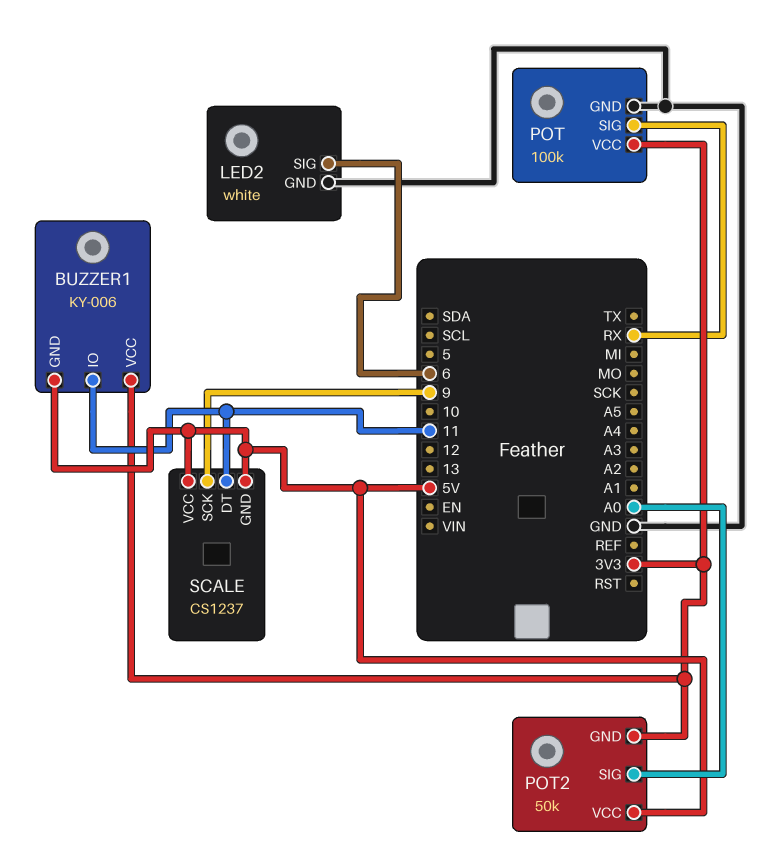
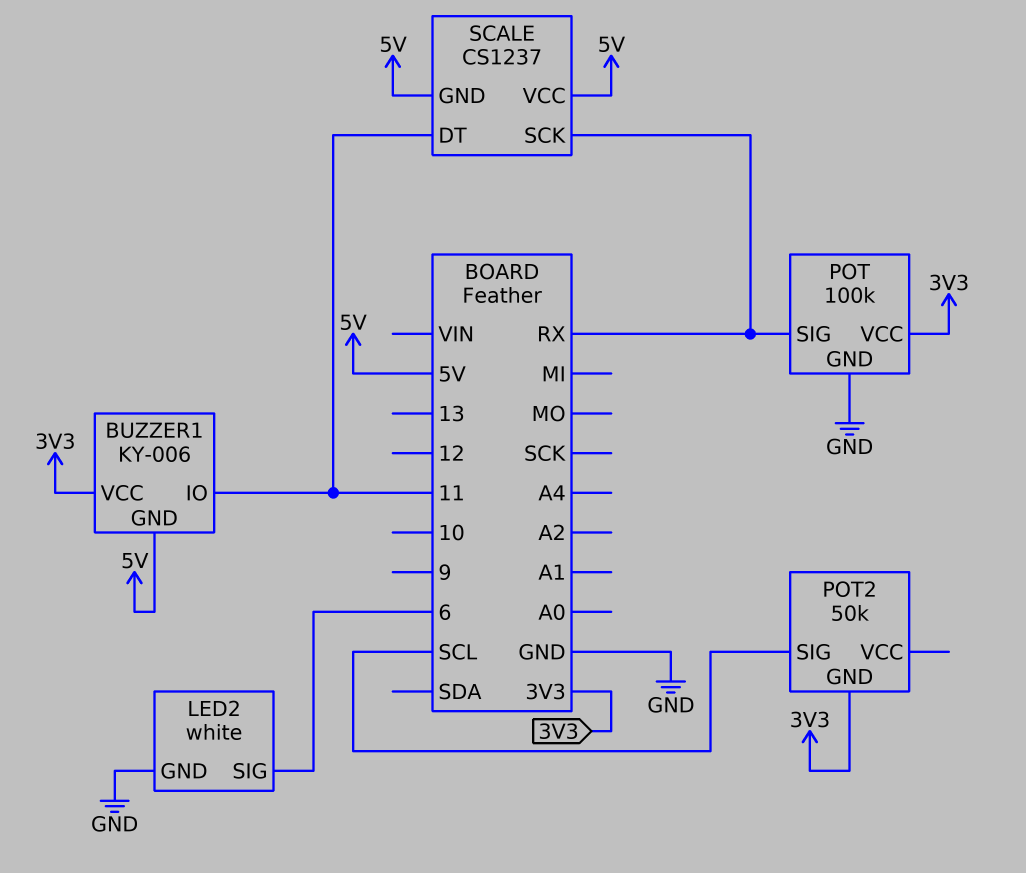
POT2 pin SIG: A0 -> SCL
POT2 pin VCC: 5V -> none
SCALE pin SCK: 9 -> RX

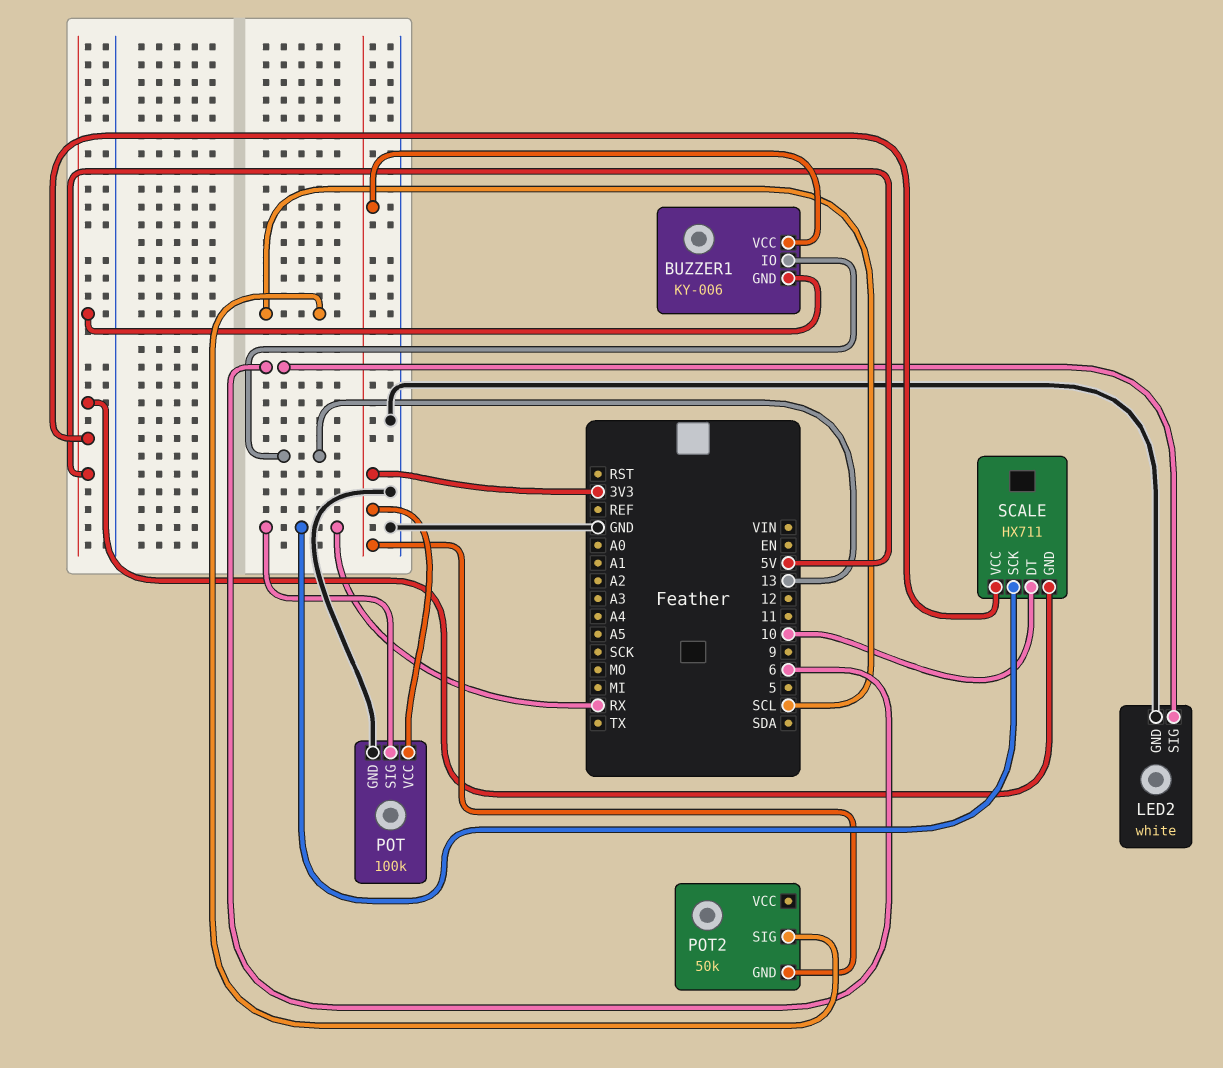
BUZZER1 pin IO: 11 -> 13
SCALE: CS1237 -> HX711
SCALE pin DT: 11 -> 10

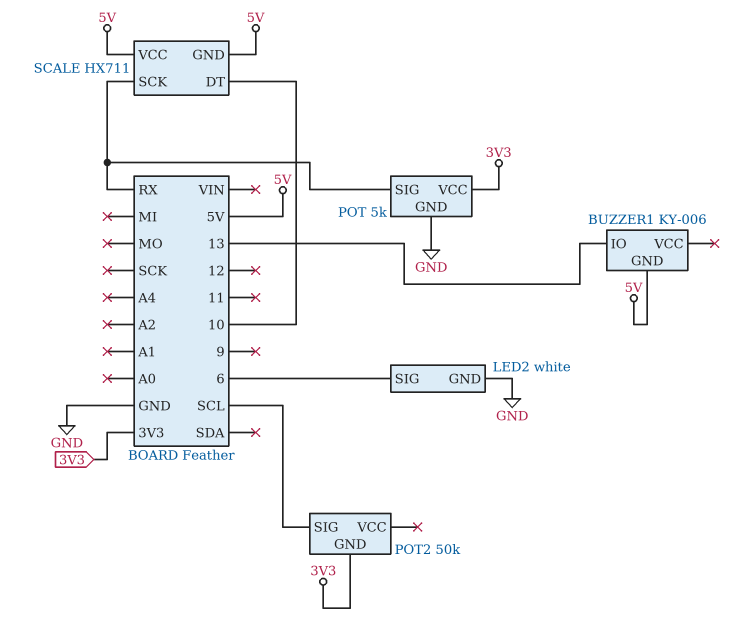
BUZZER1 pin VCC: 3V3 -> none
POT: 100k -> 5k

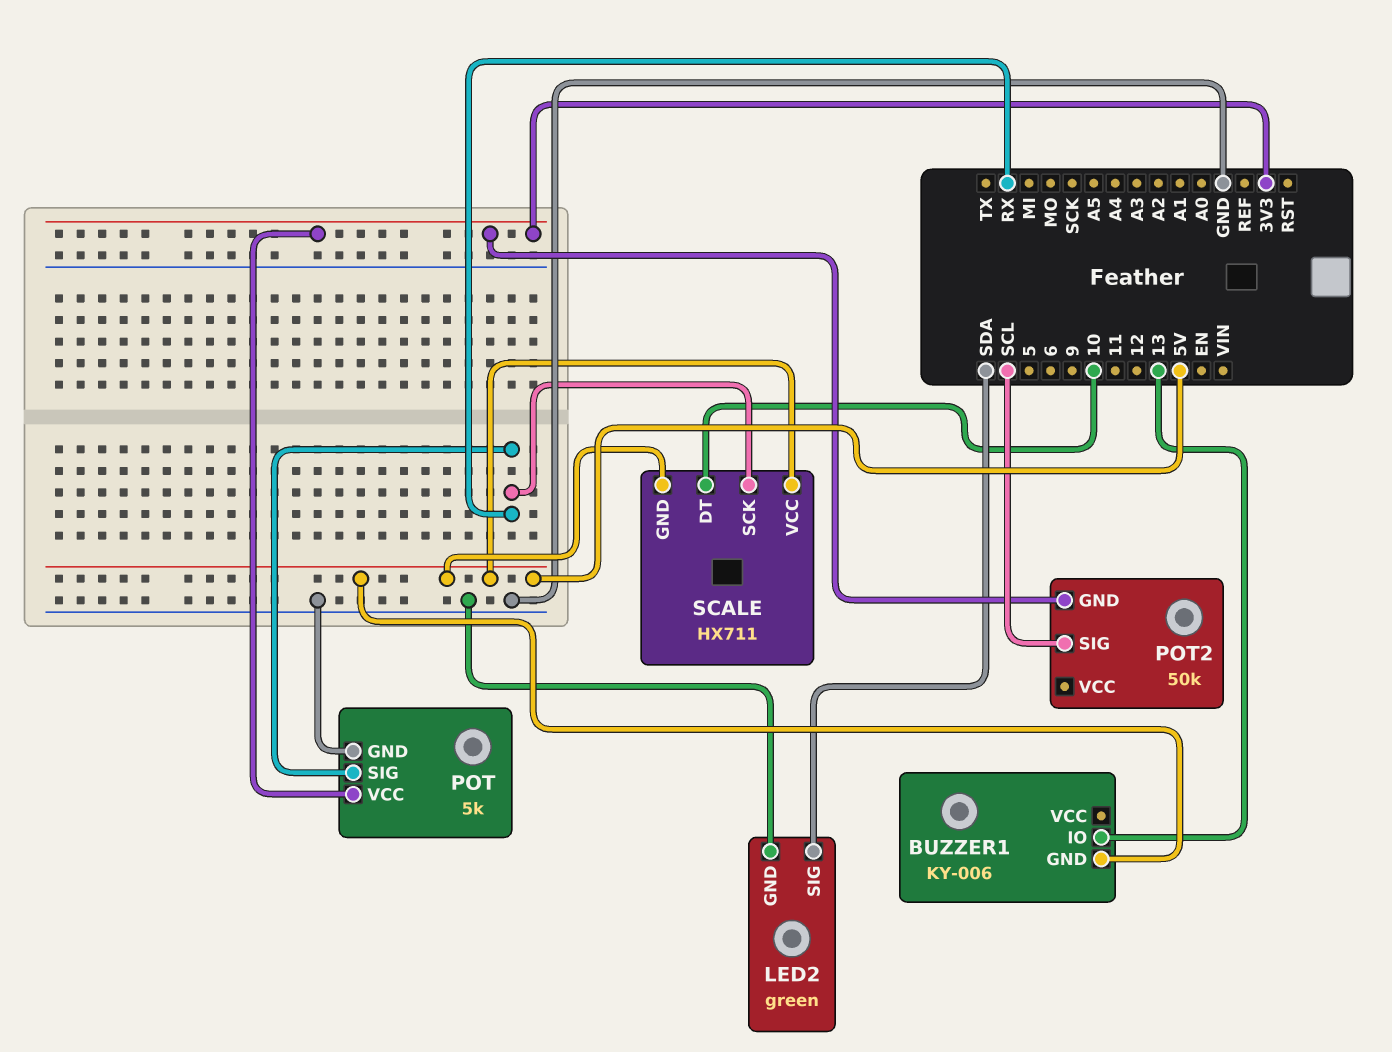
LED2: white -> green
LED2 pin SIG: 6 -> SDA

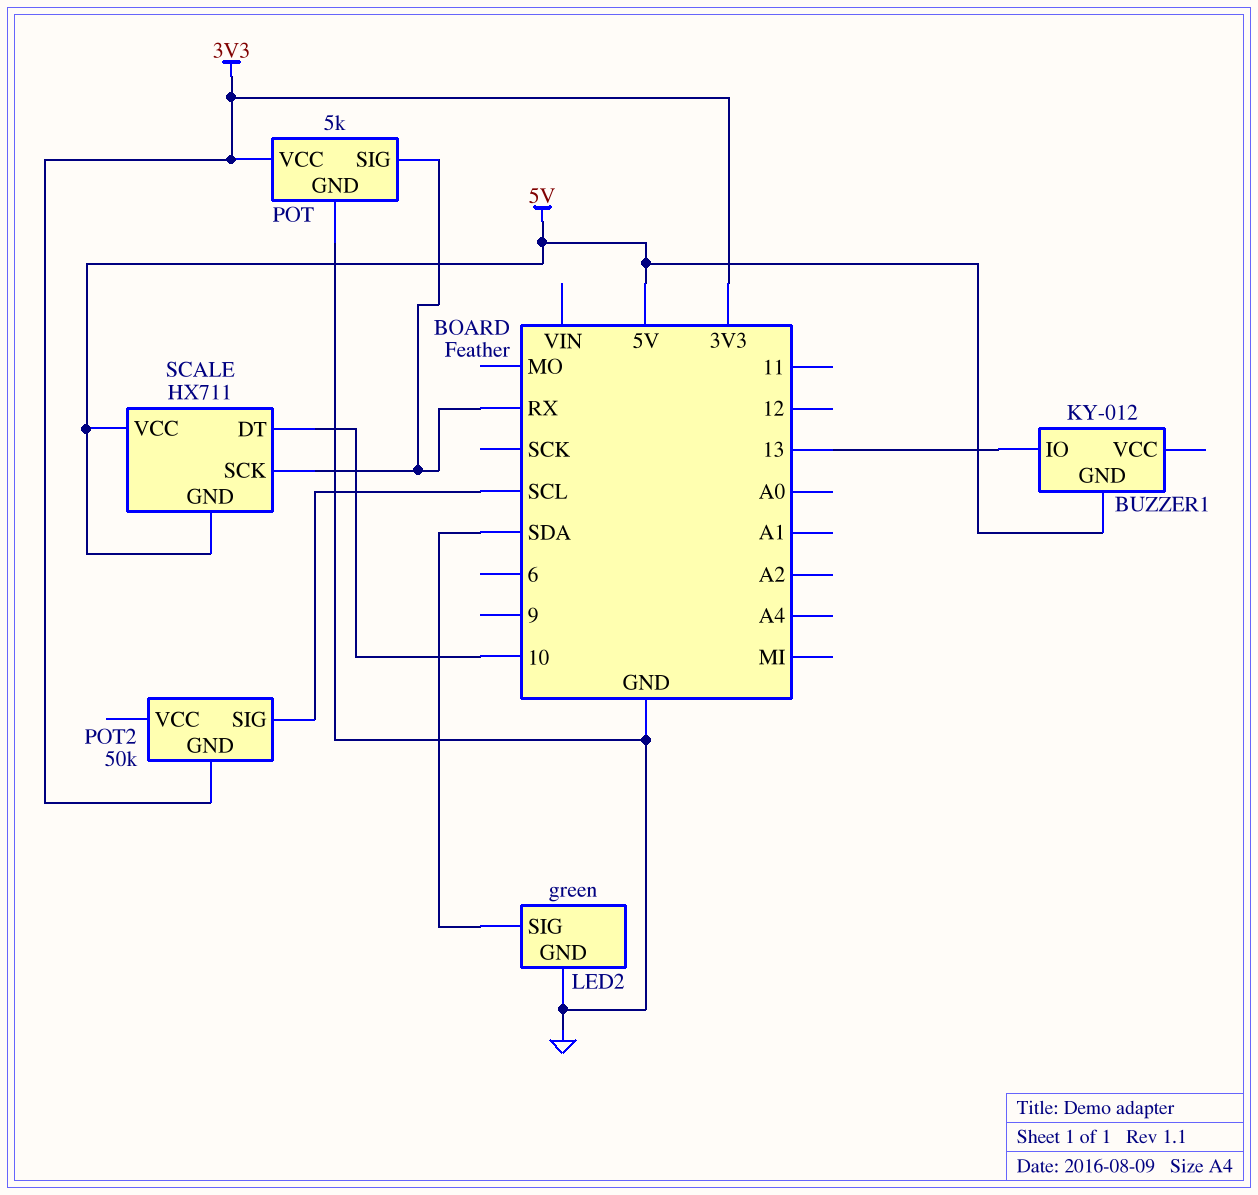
BUZZER1: KY-006 -> KY-012

